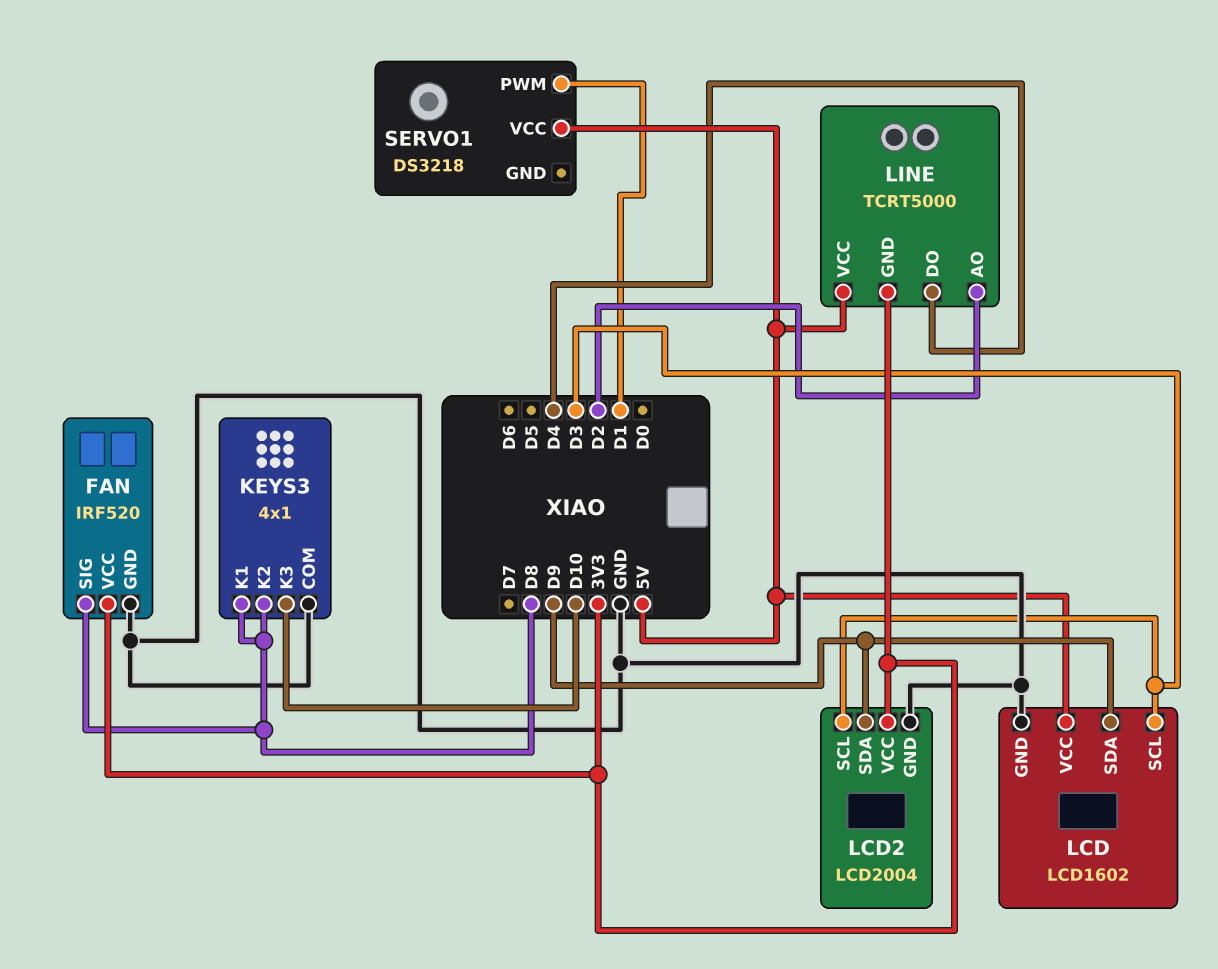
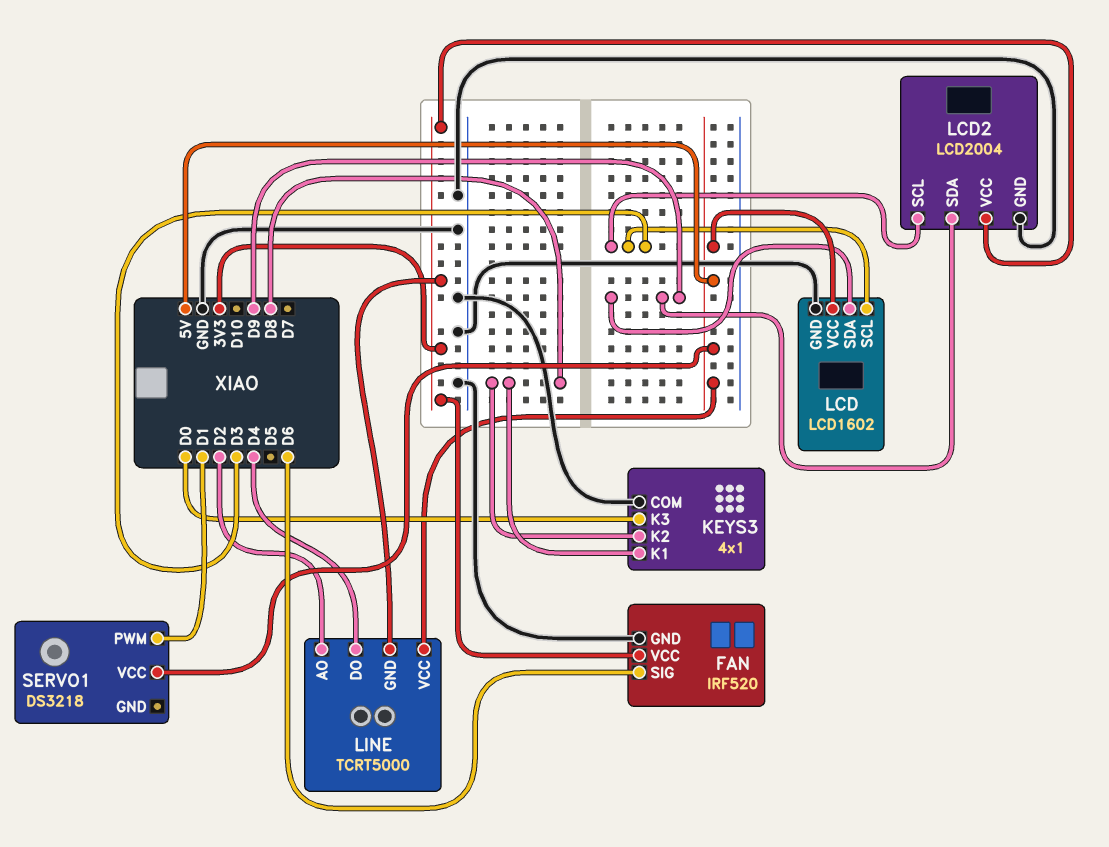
FAN pin SIG: D8 -> D6
KEYS3 pin K3: D10 -> D0

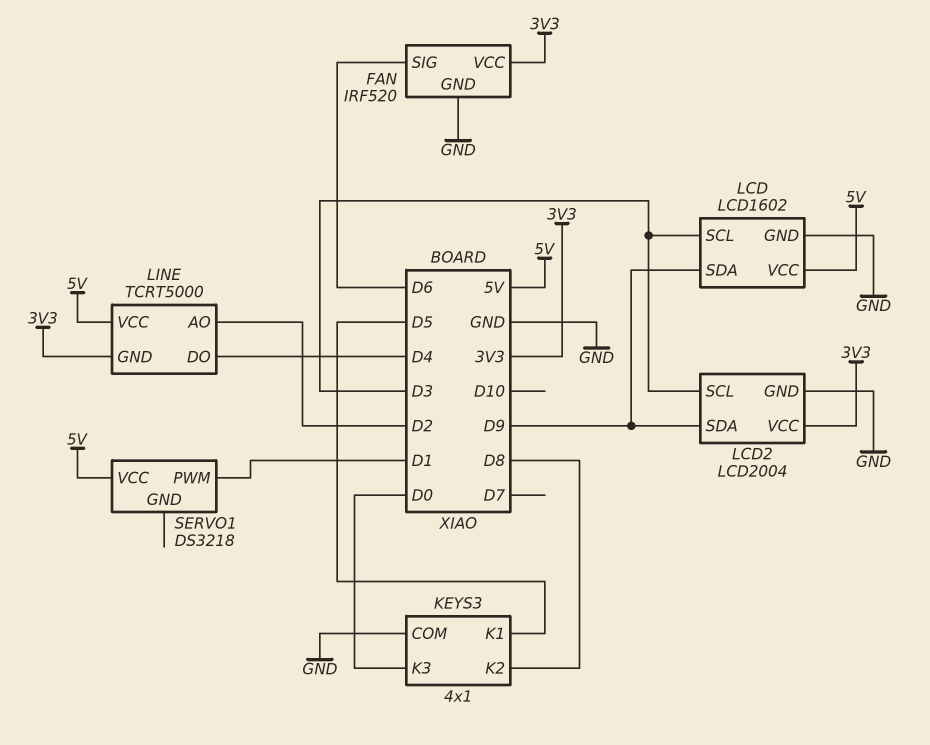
KEYS3 pin K1: D8 -> D5

